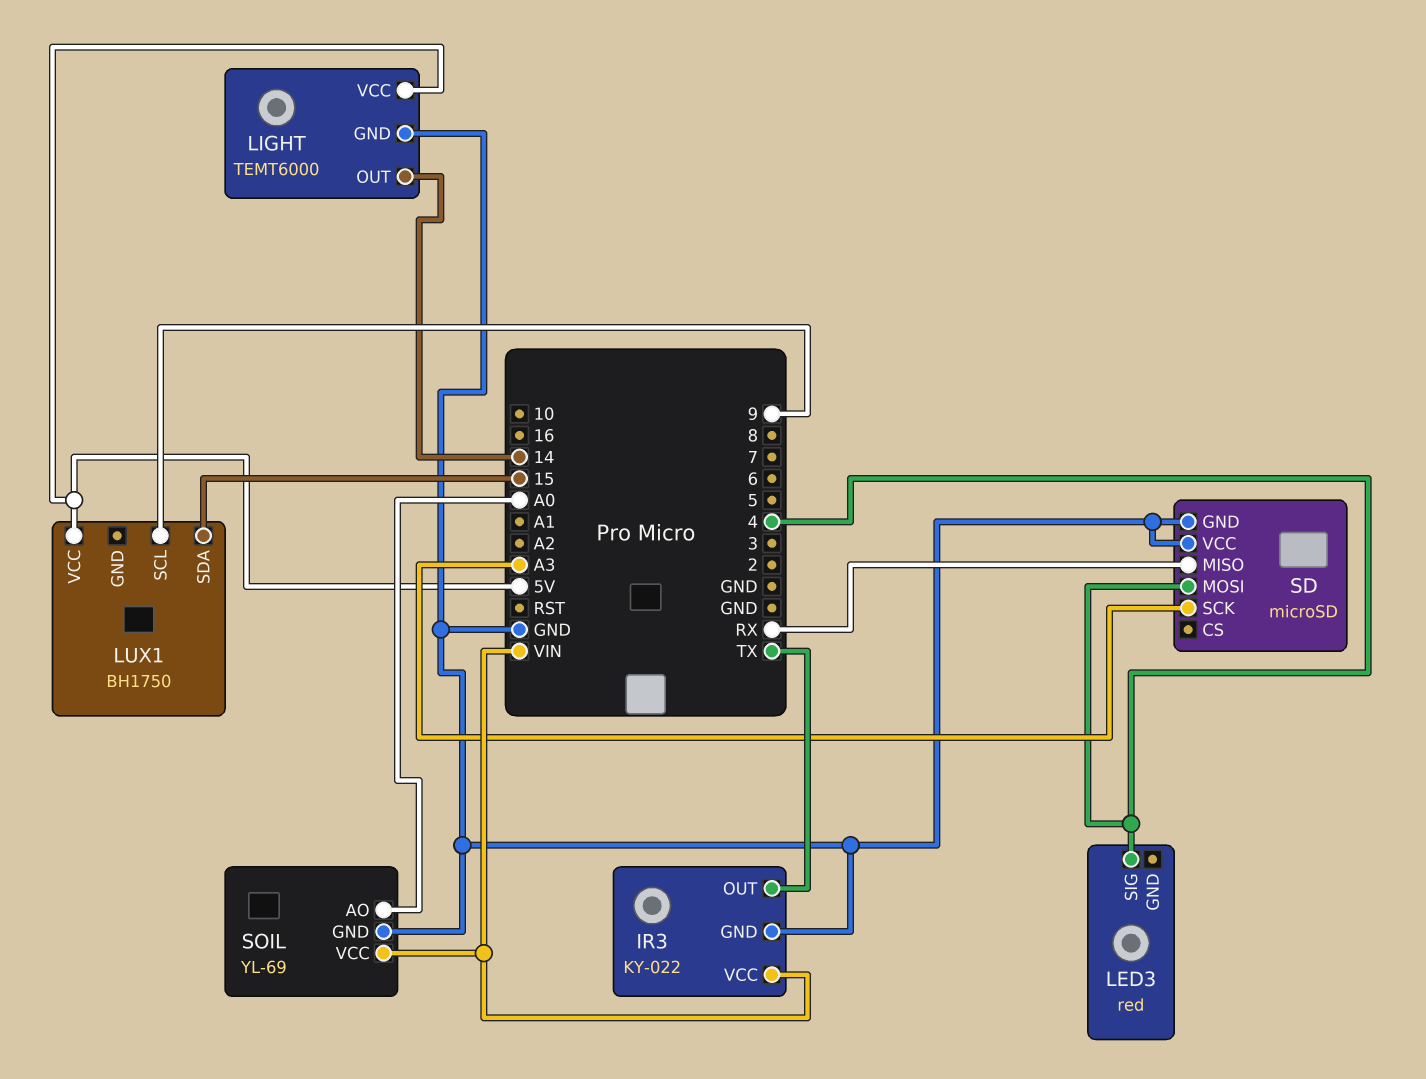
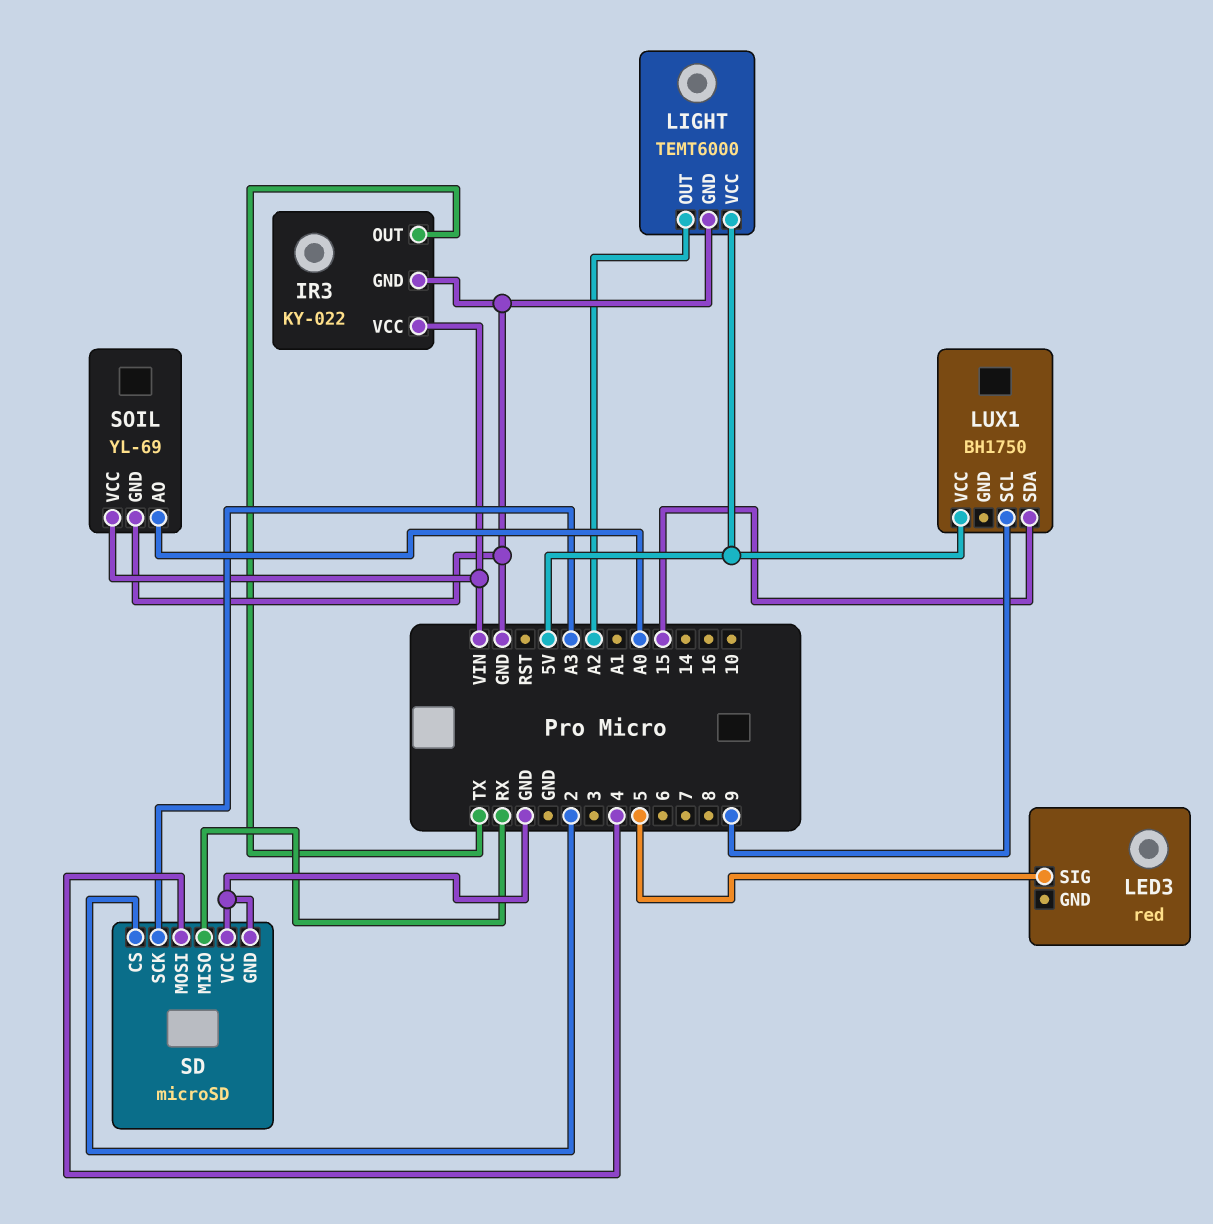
LED3 pin SIG: 4 -> 5
LIGHT pin OUT: 14 -> A2
SD pin CS: none -> 2

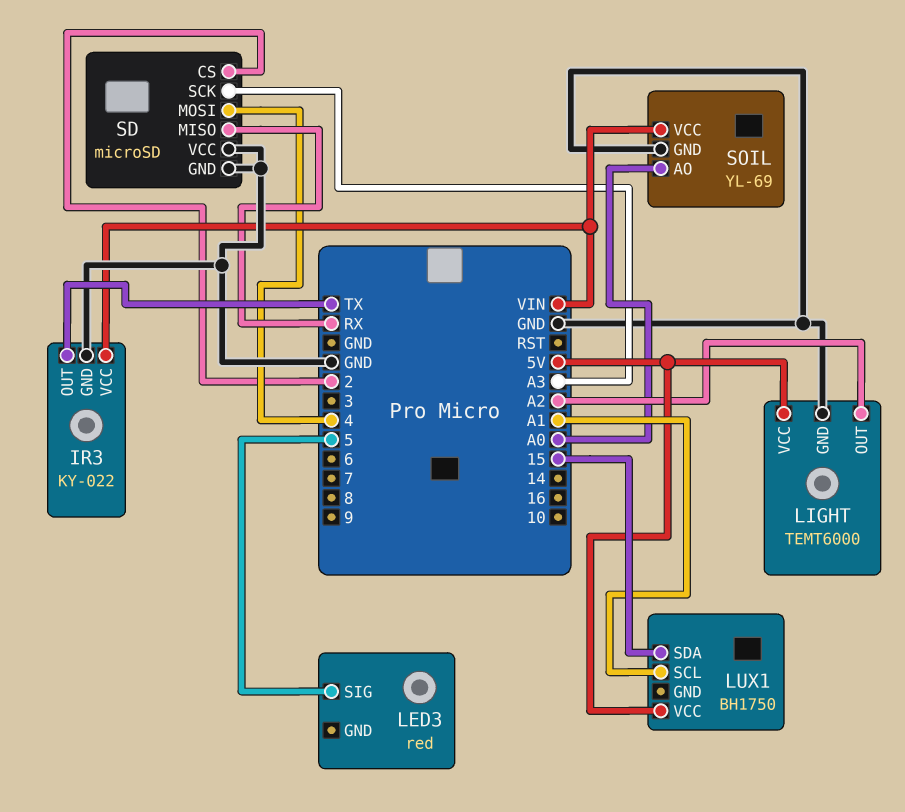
LUX1 pin SCL: 9 -> A1

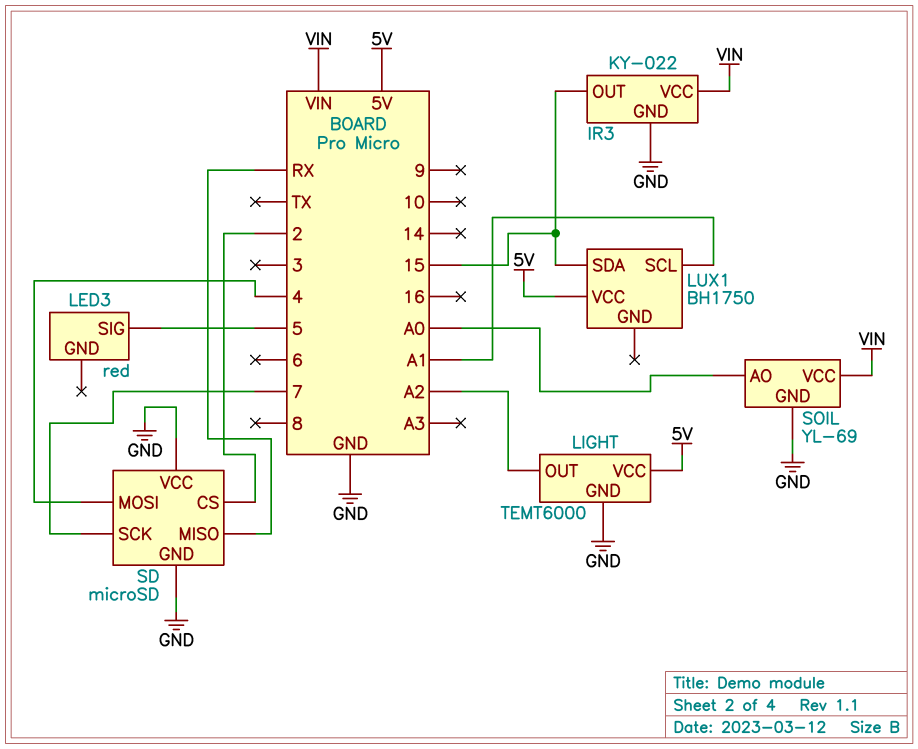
IR3 pin OUT: TX -> 15
SD pin SCK: A3 -> 7

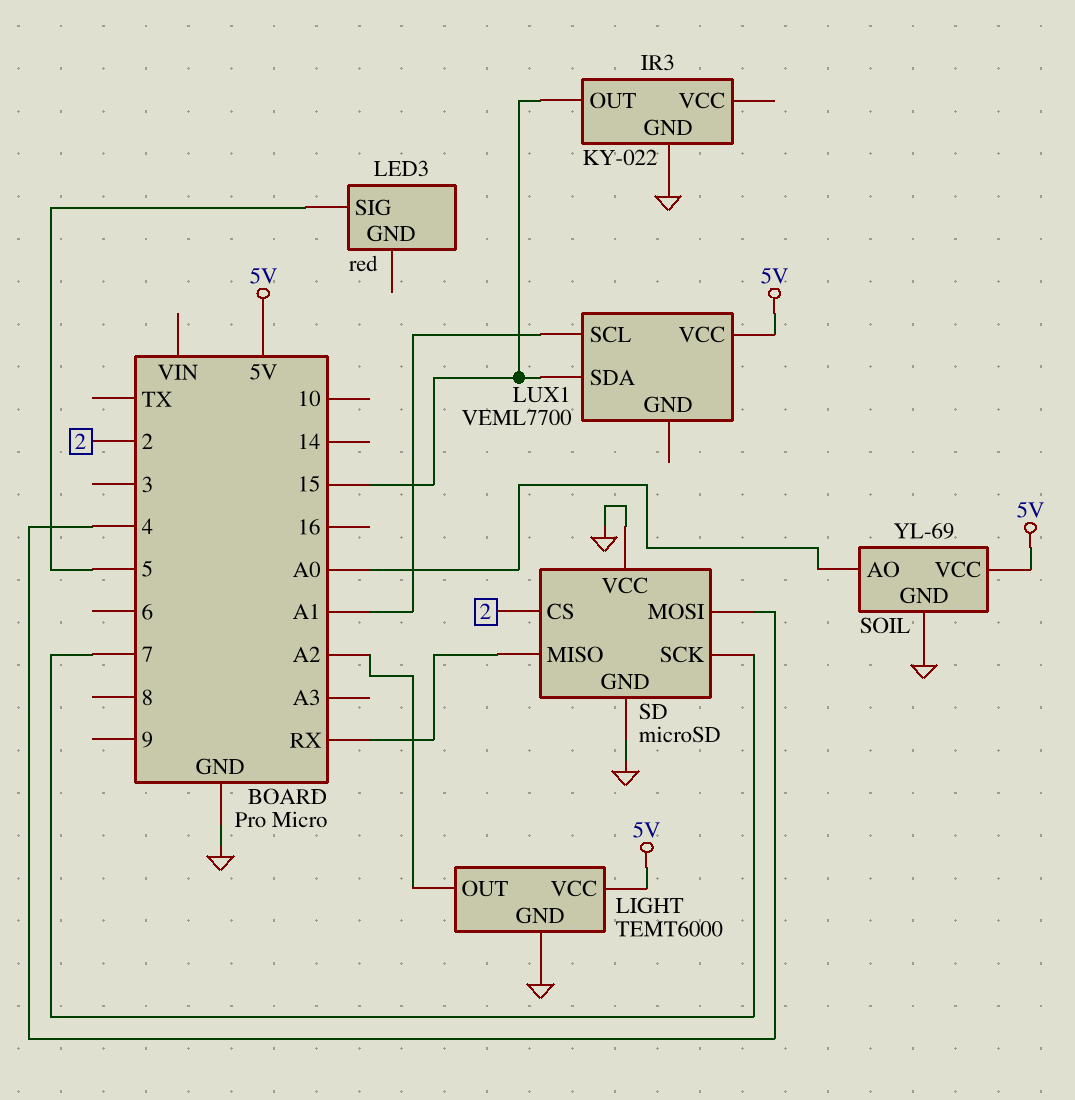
IR3 pin VCC: VIN -> none
LUX1: BH1750 -> VEML7700
SOIL pin VCC: VIN -> 5V

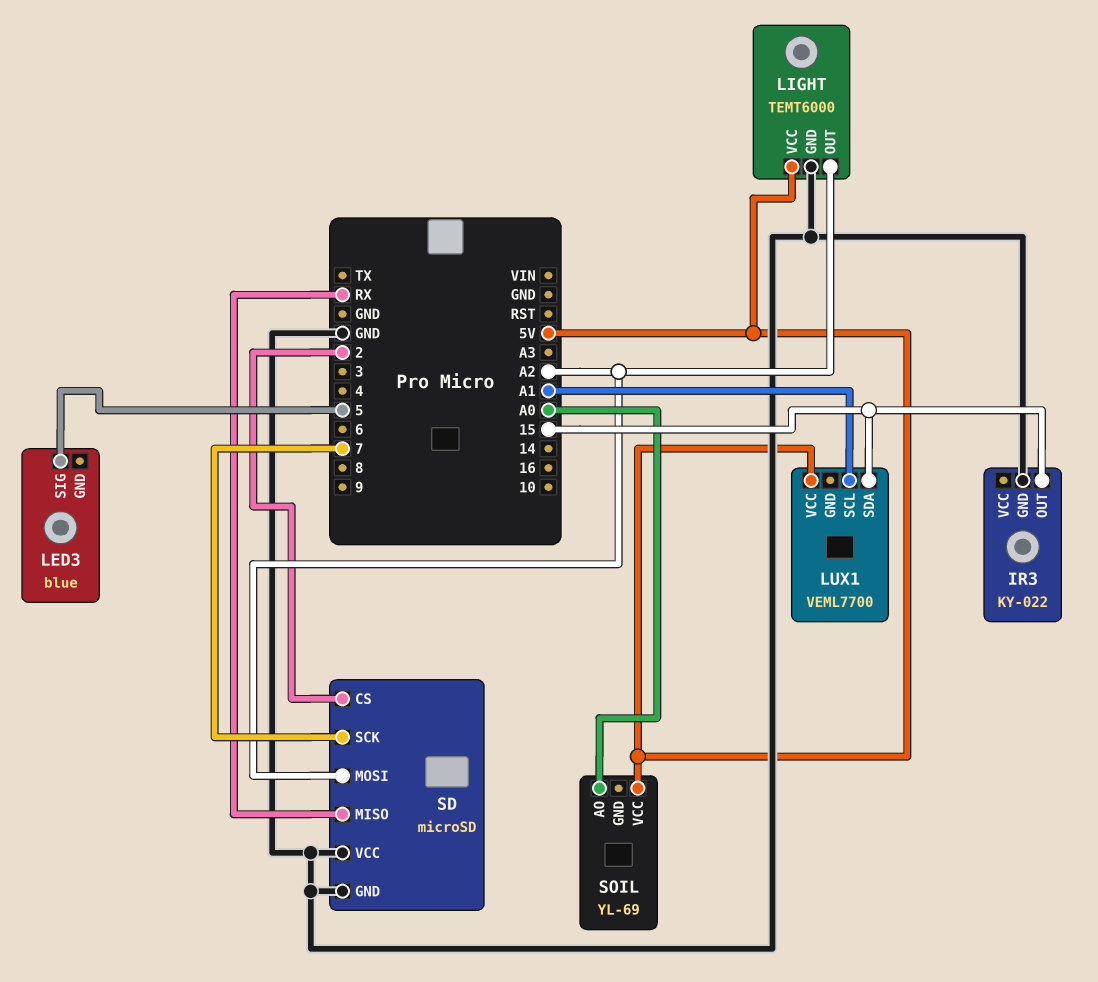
LED3: red -> blue
SD pin MOSI: 4 -> A2
SOIL pin GND: GND -> none

